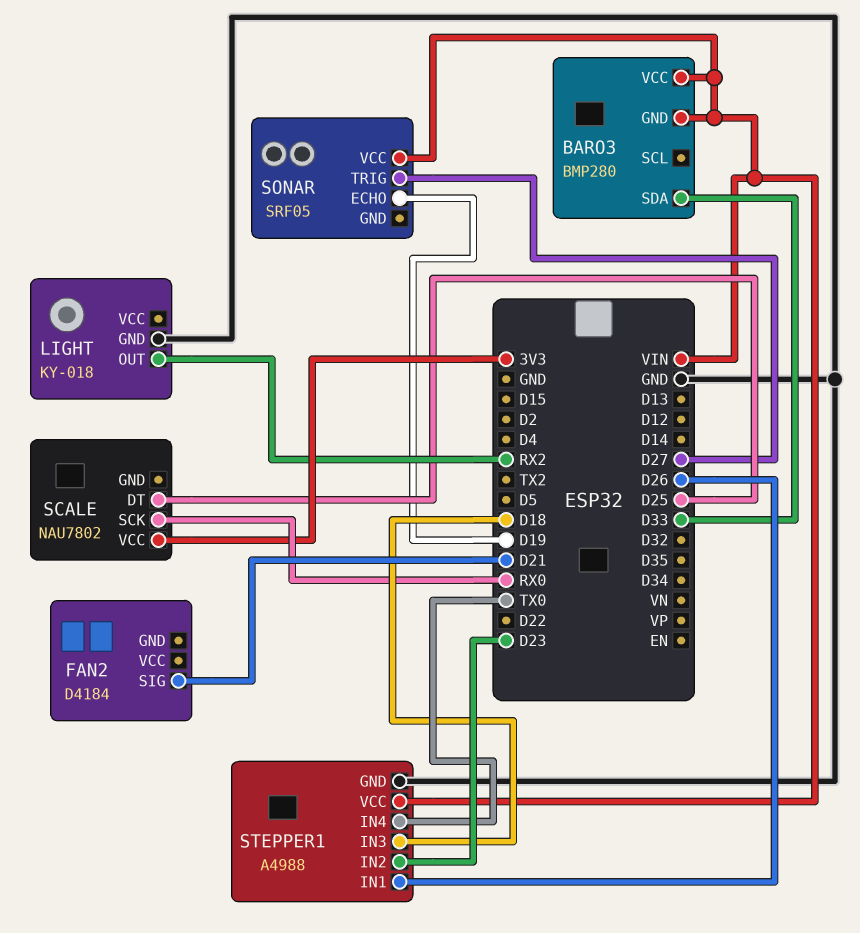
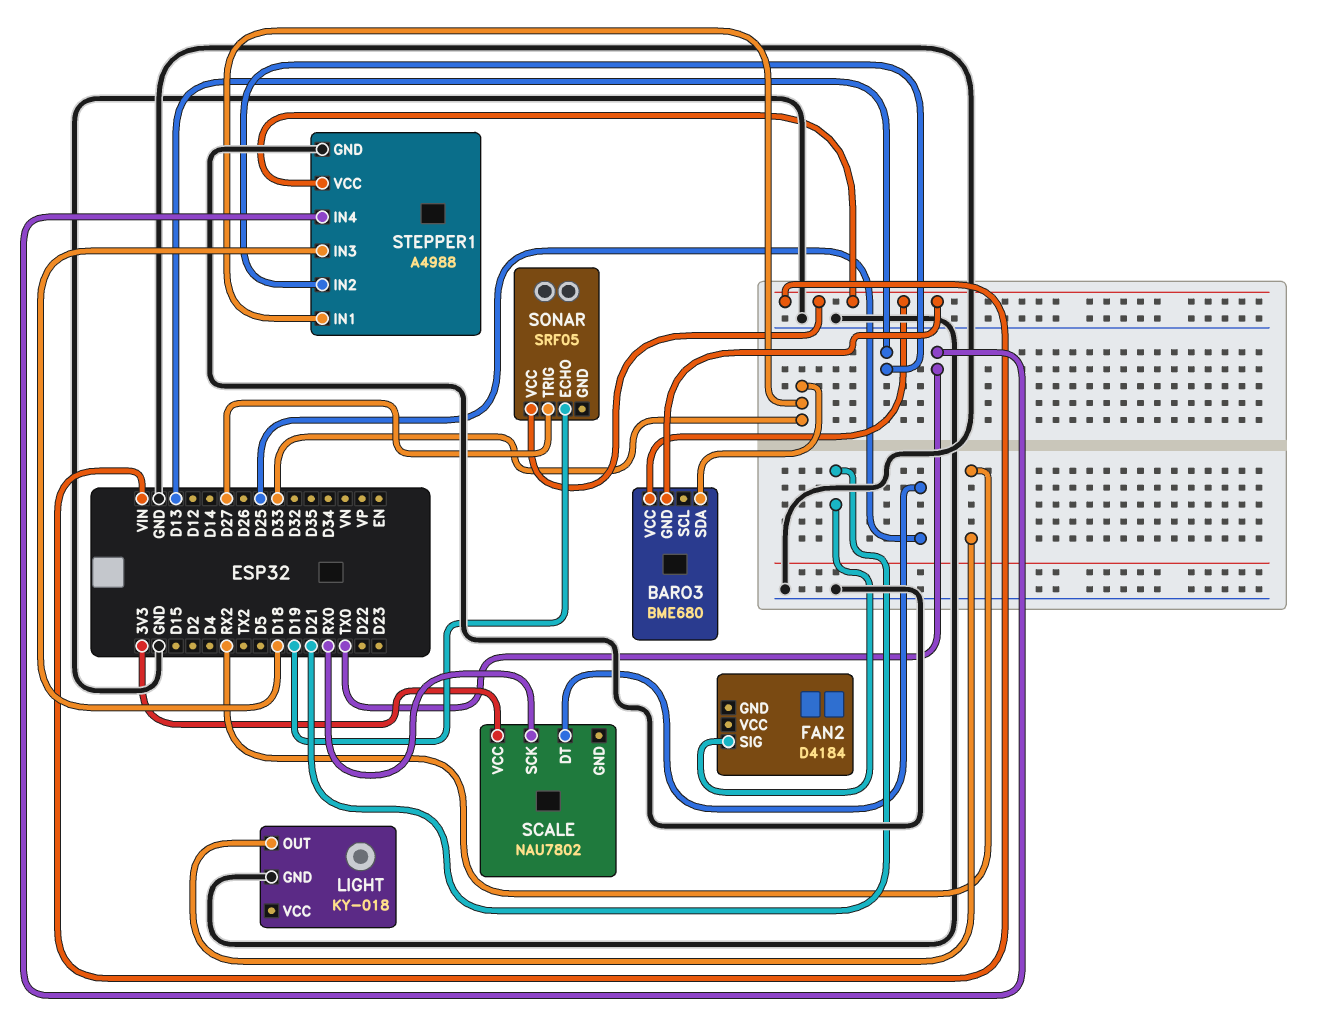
BARO3: BMP280 -> BME680
STEPPER1 pin IN1: D26 -> D33
STEPPER1 pin IN2: D23 -> D13

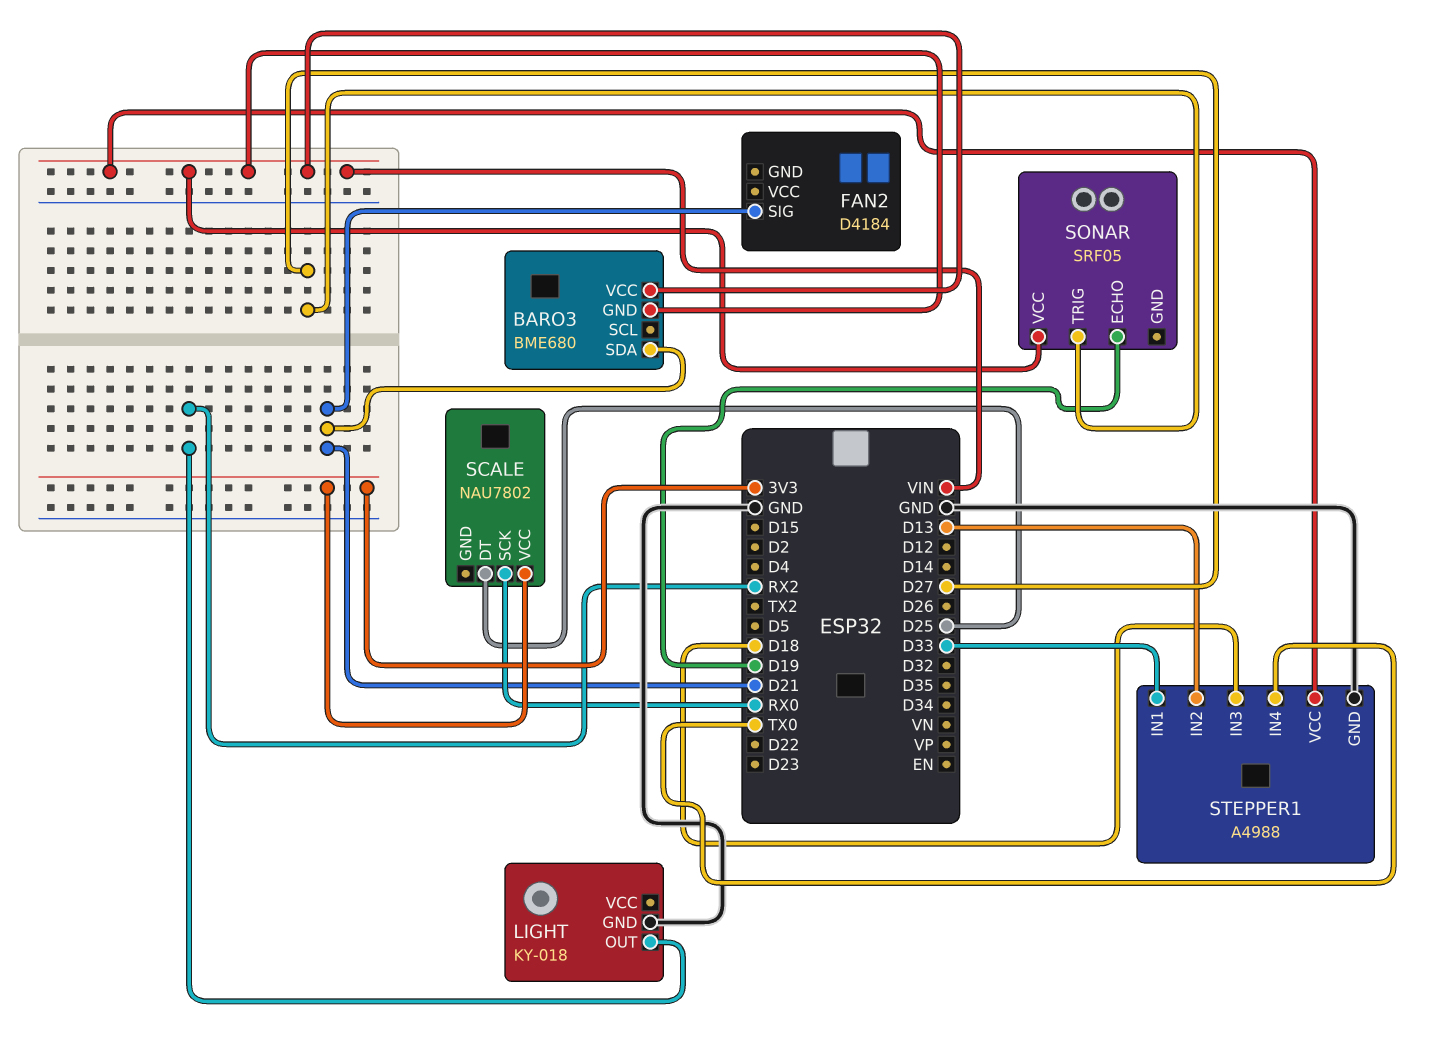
BARO3 pin SDA: D33 -> D21

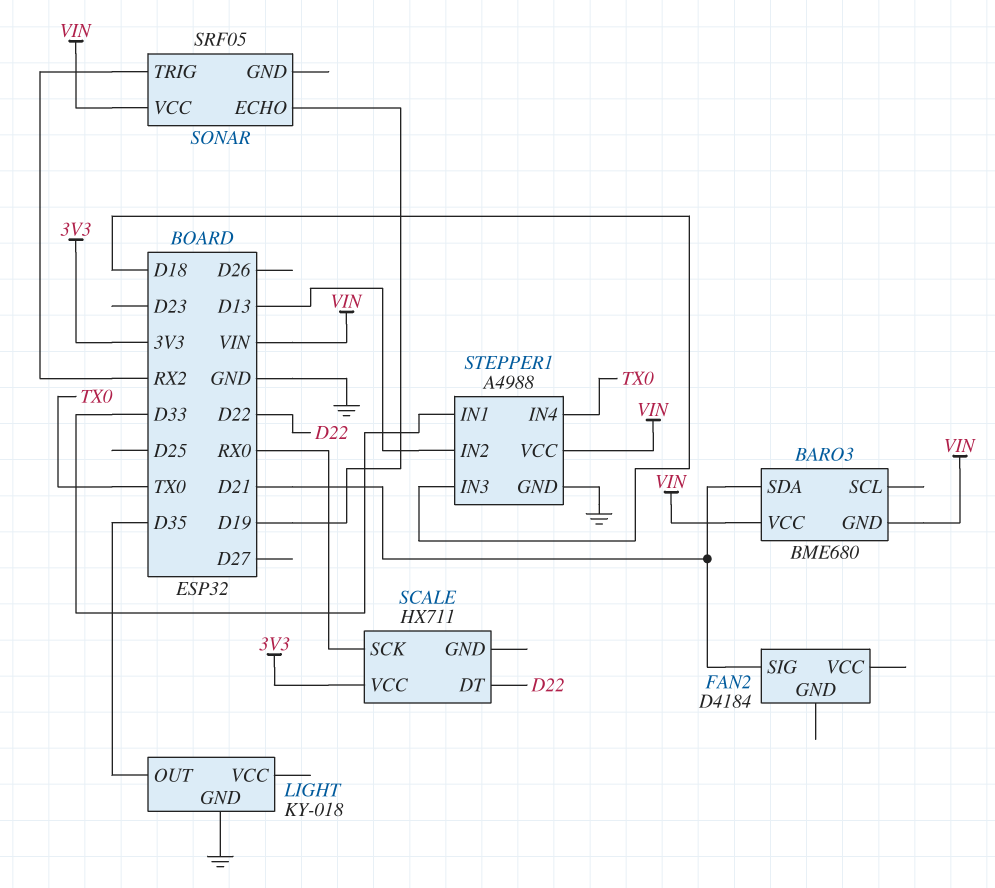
LIGHT pin OUT: RX2 -> D35
SCALE: NAU7802 -> HX711
SCALE pin DT: D25 -> D22
SONAR pin TRIG: D27 -> RX2

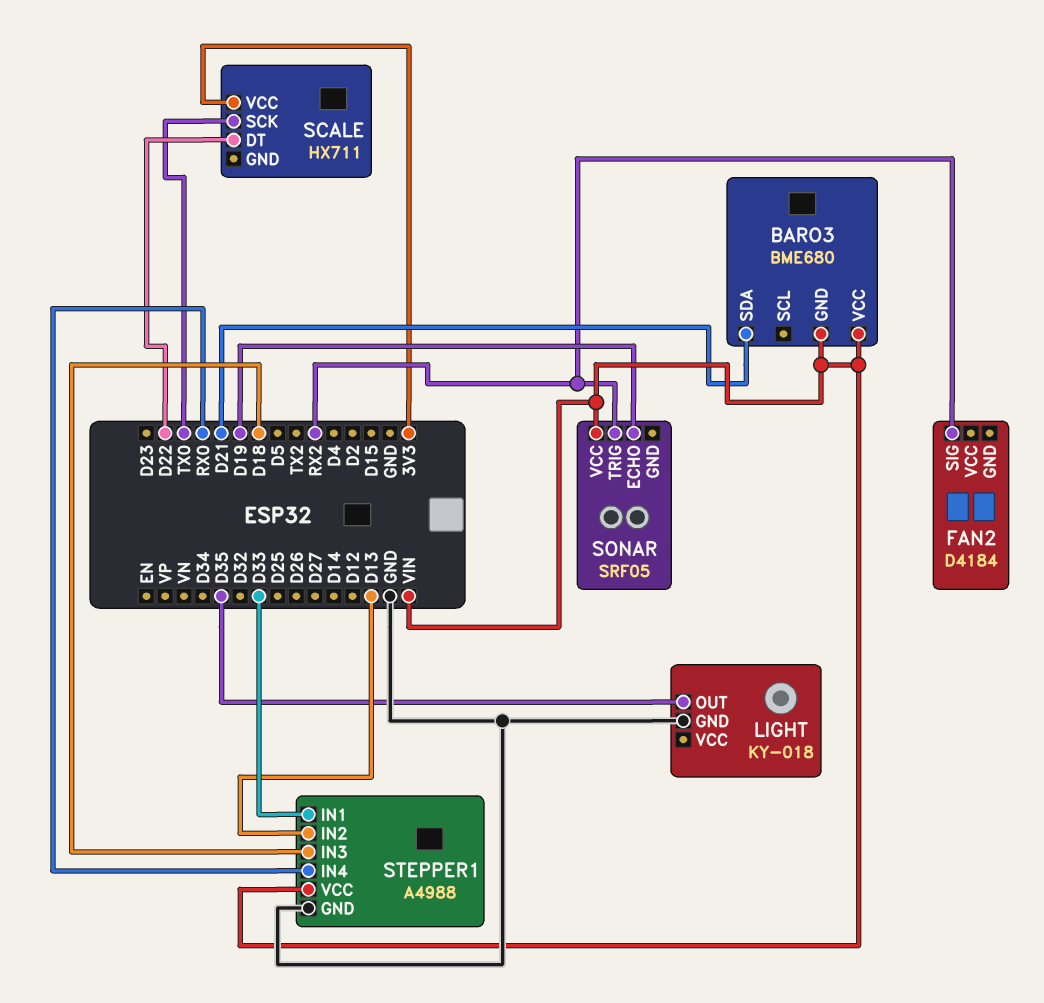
FAN2 pin SIG: D21 -> RX2
SCALE pin SCK: RX0 -> TX0
STEPPER1 pin IN4: TX0 -> RX0

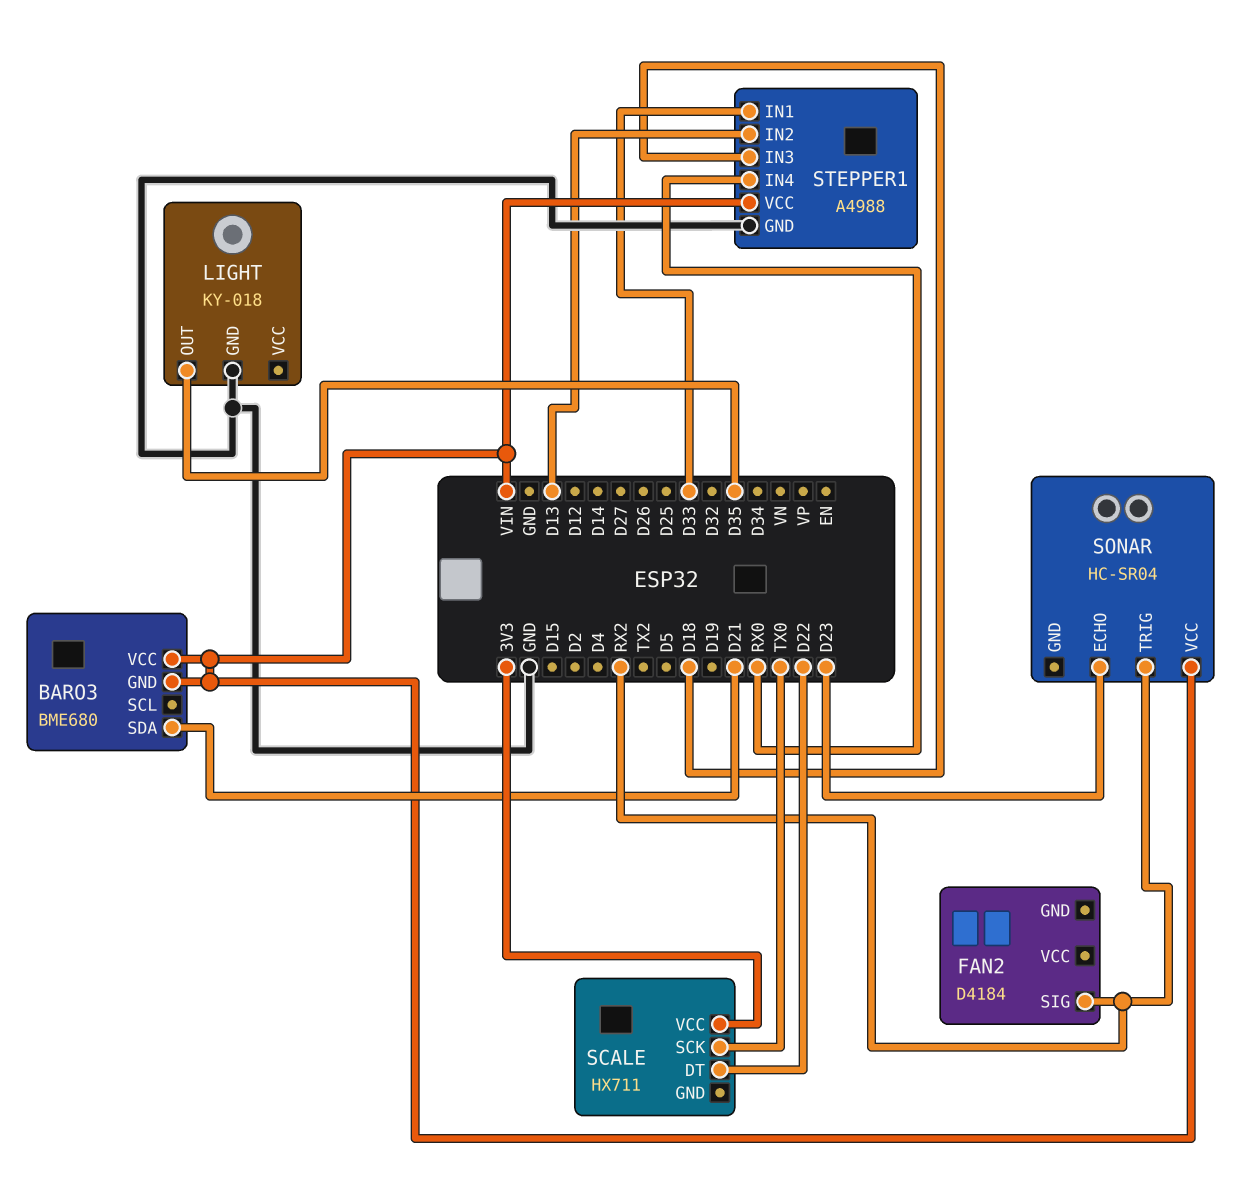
SONAR: SRF05 -> HC-SR04
SONAR pin ECHO: D19 -> D23

